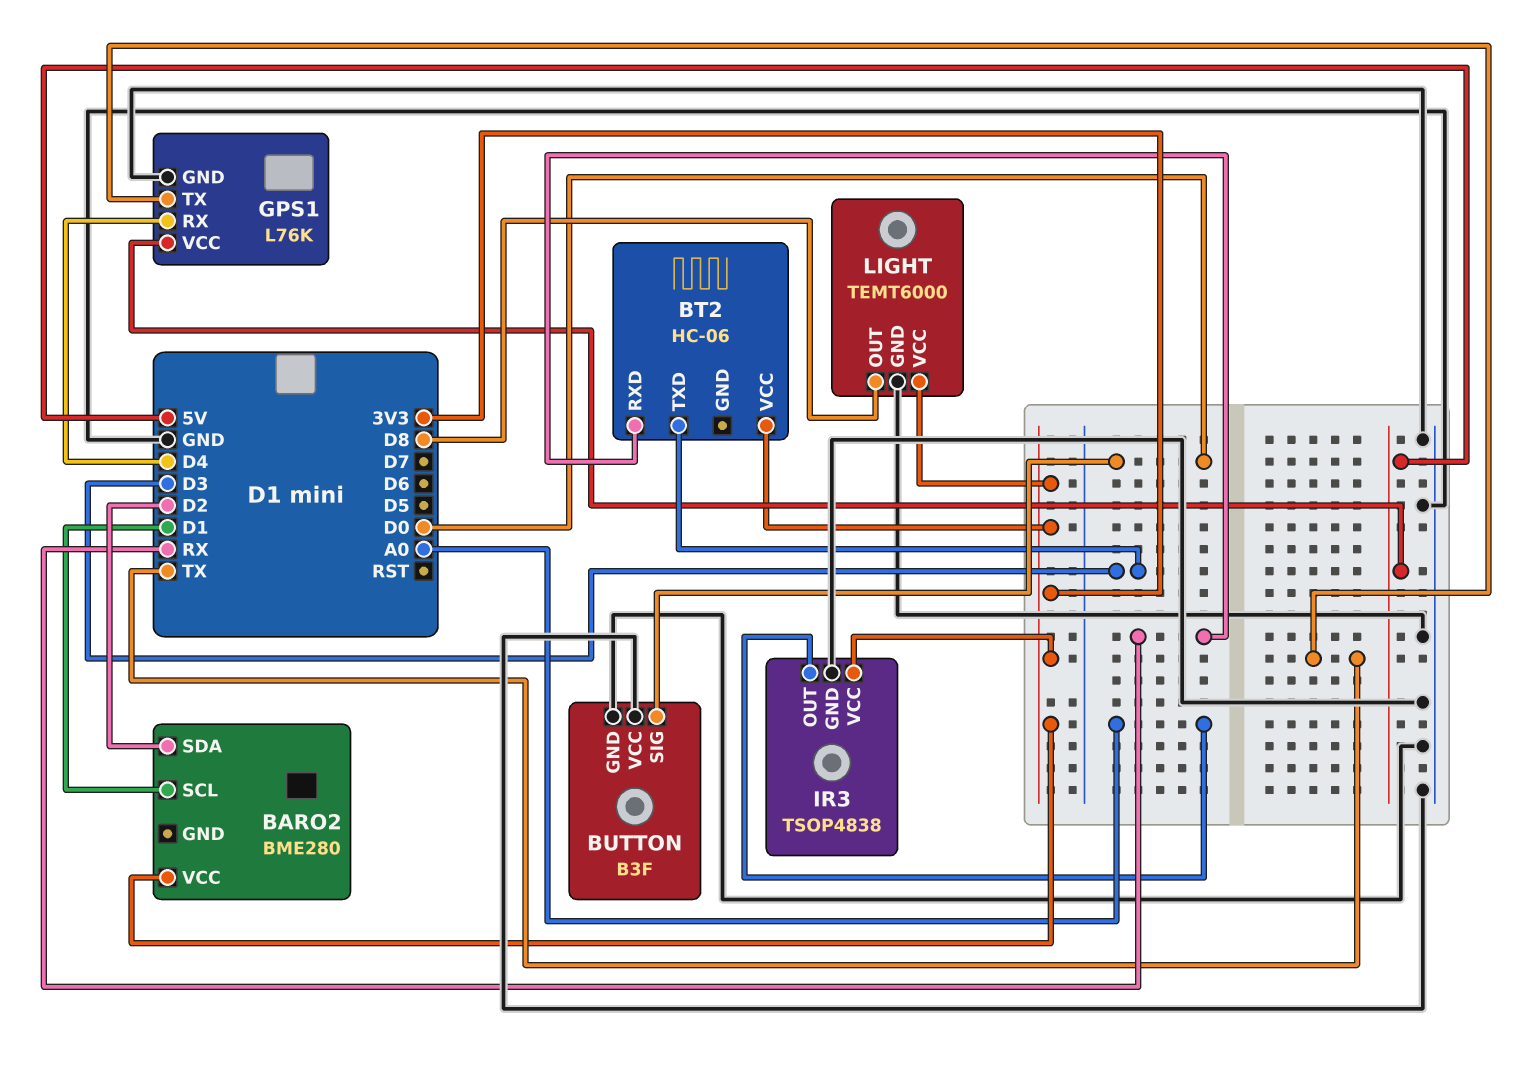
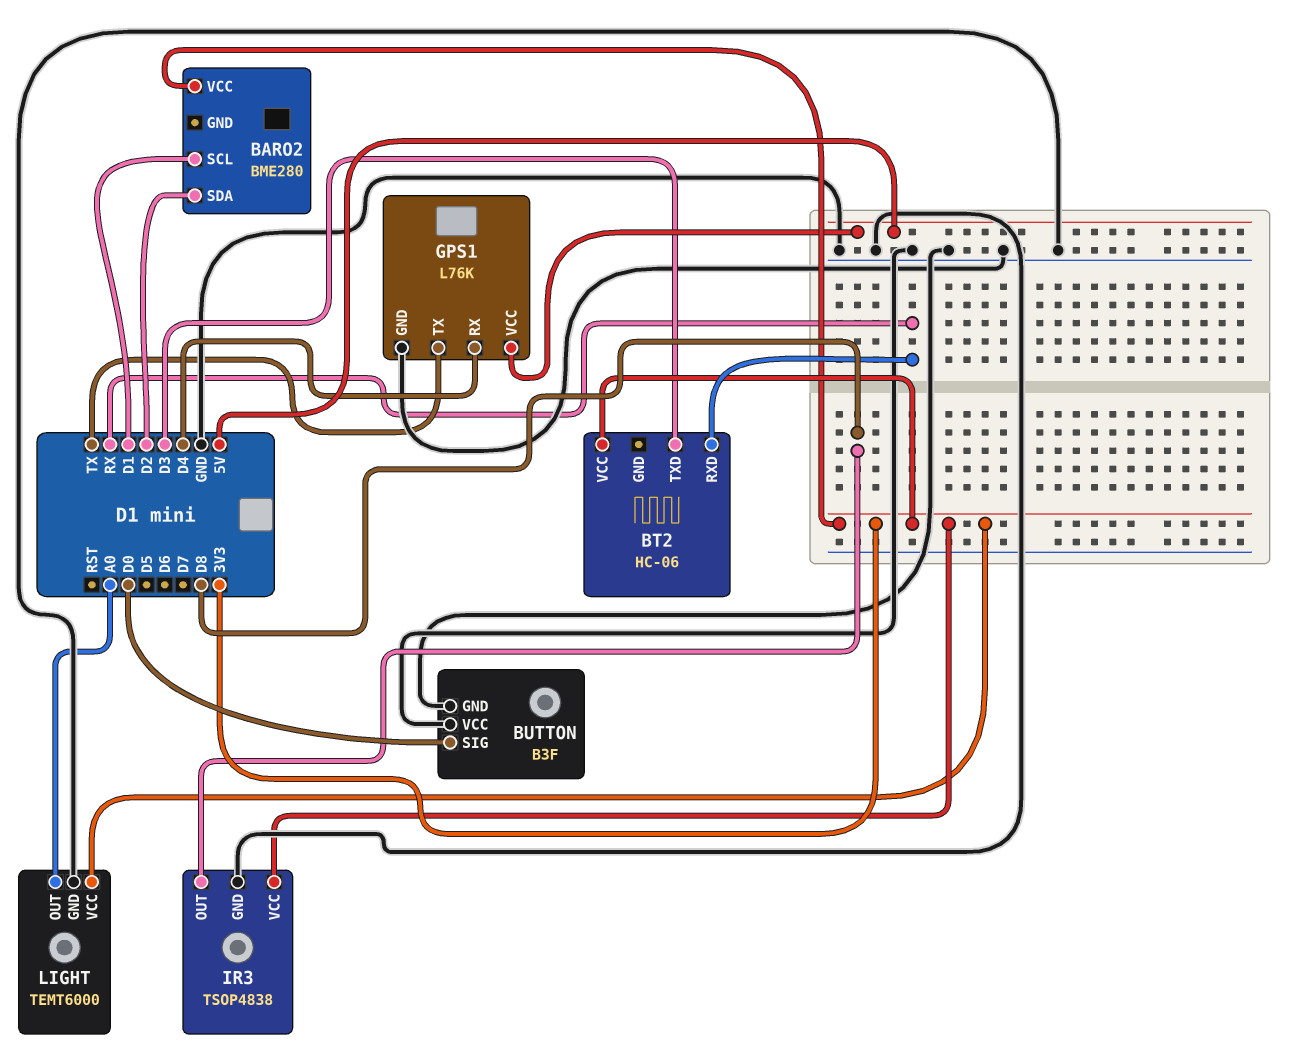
IR3 pin OUT: A0 -> D8
LIGHT pin OUT: D8 -> A0

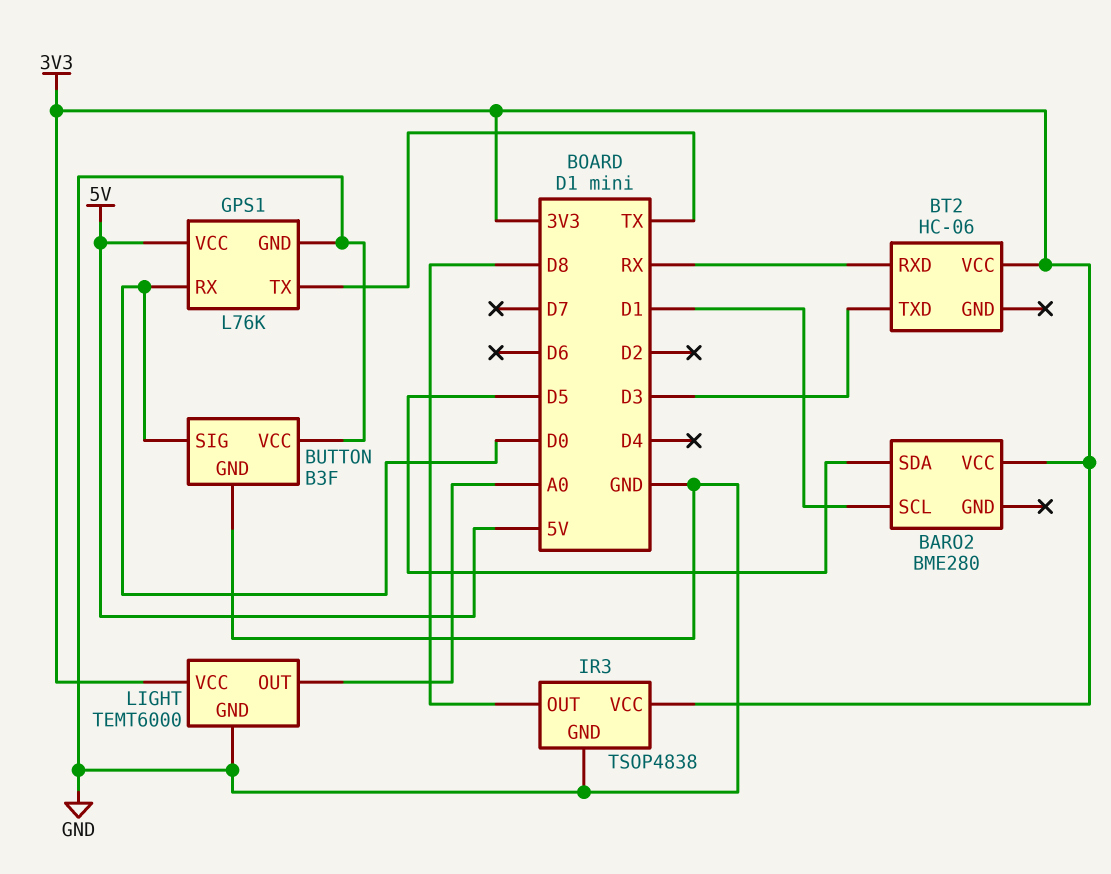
BARO2 pin SDA: D2 -> D5
GPS1 pin RX: D4 -> D0

